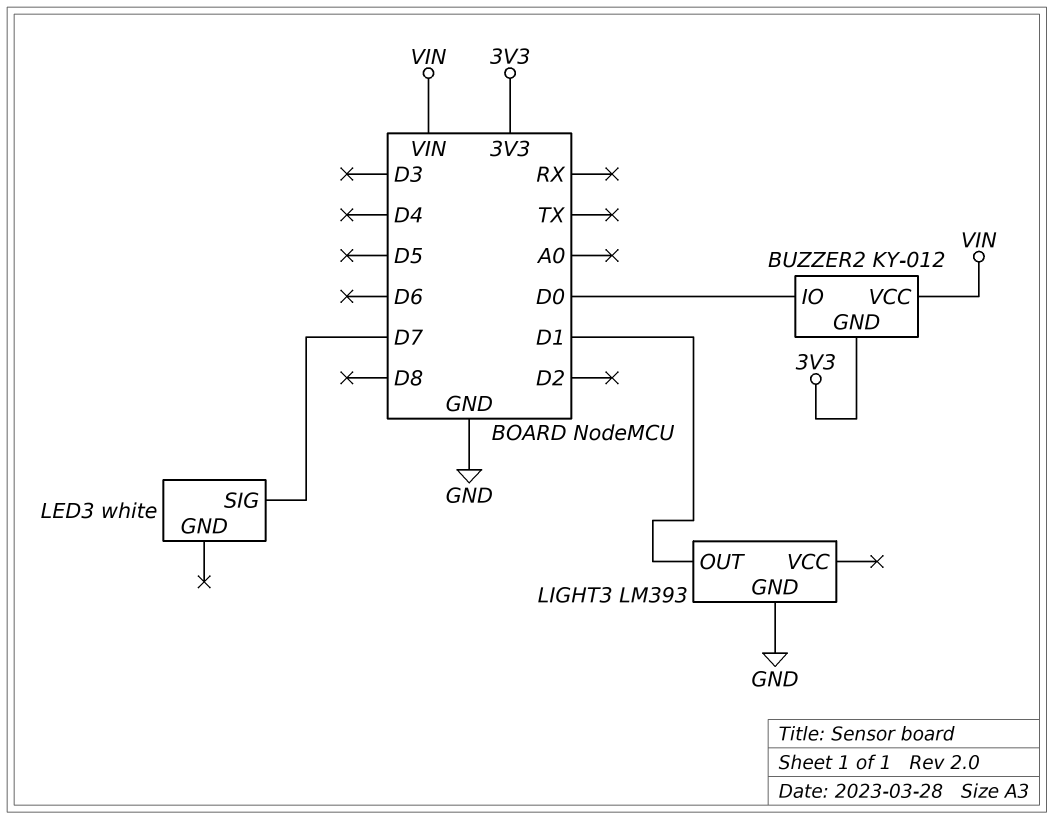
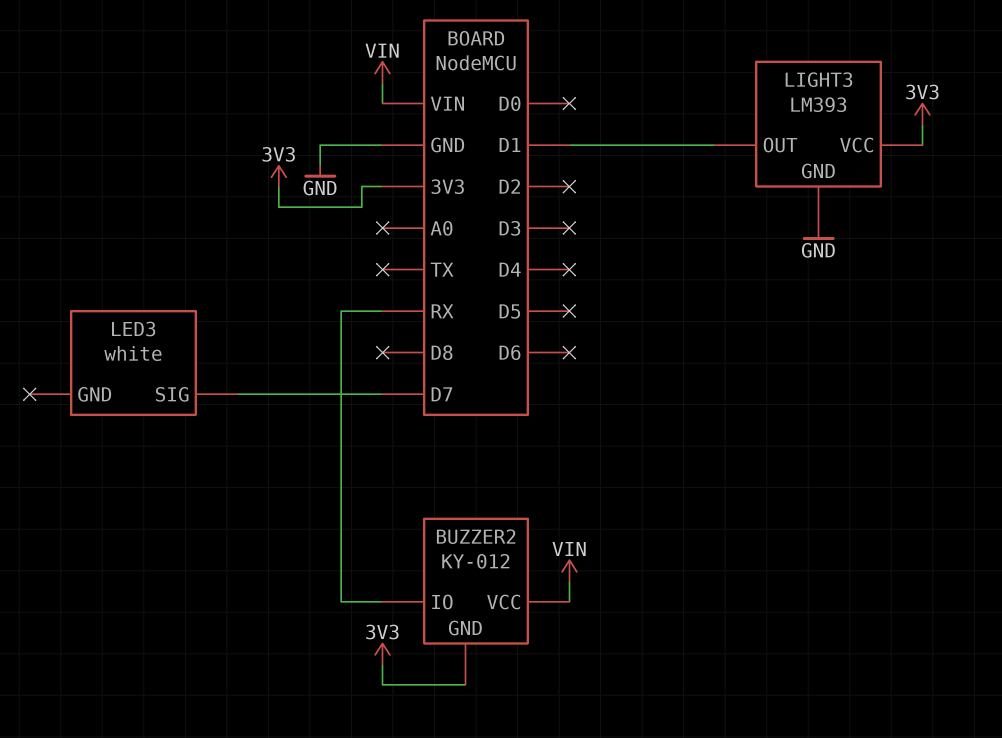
BUZZER2 pin IO: D0 -> RX
LIGHT3 pin VCC: none -> 3V3

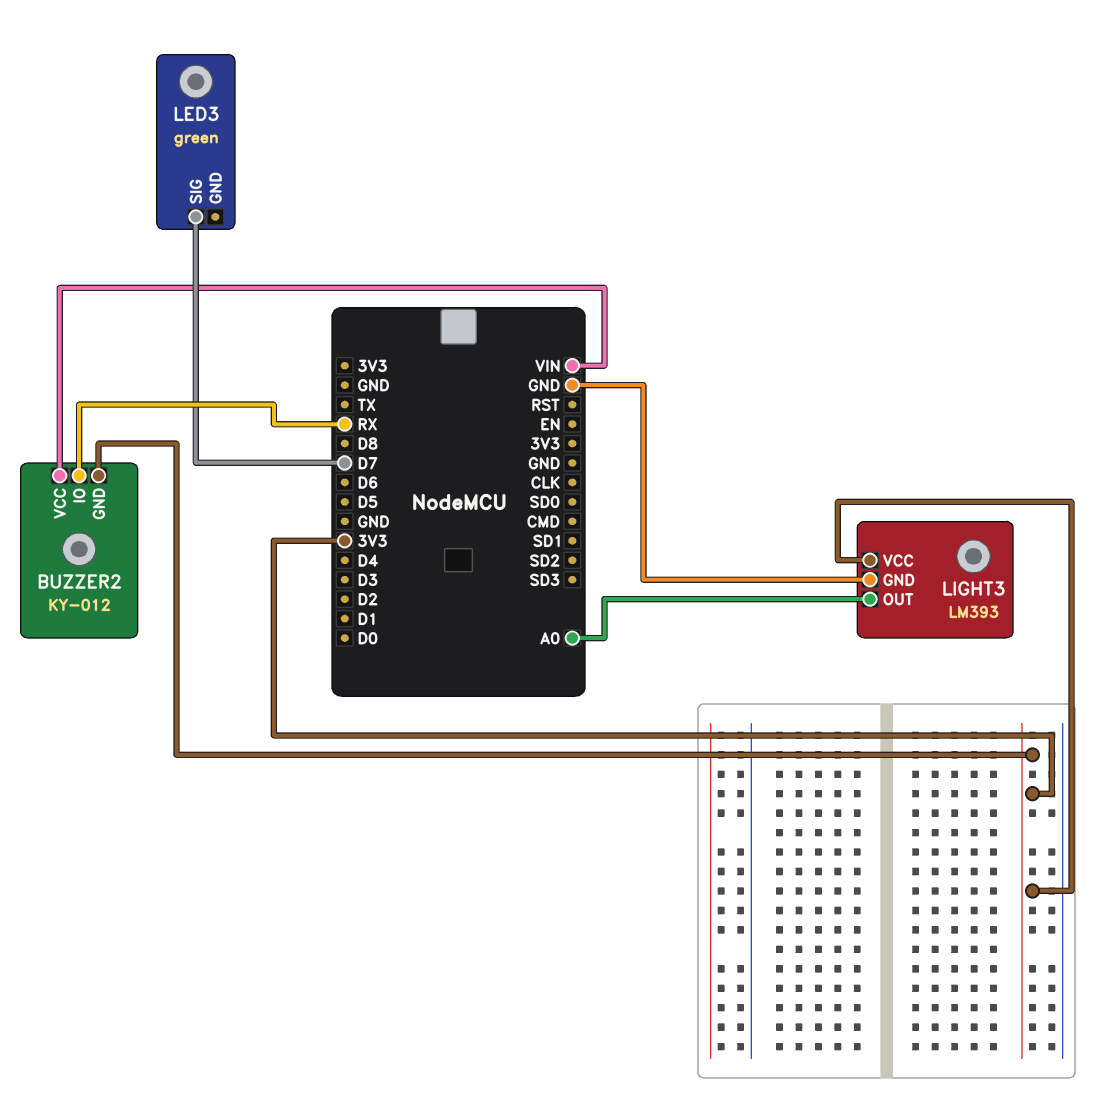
LED3: white -> green
LIGHT3 pin OUT: D1 -> A0

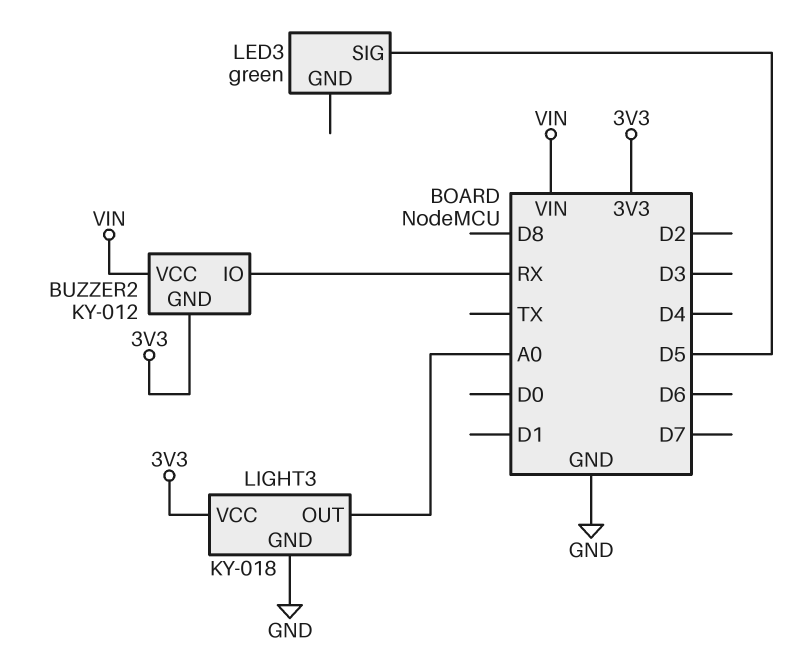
LED3 pin SIG: D7 -> D5
LIGHT3: LM393 -> KY-018

